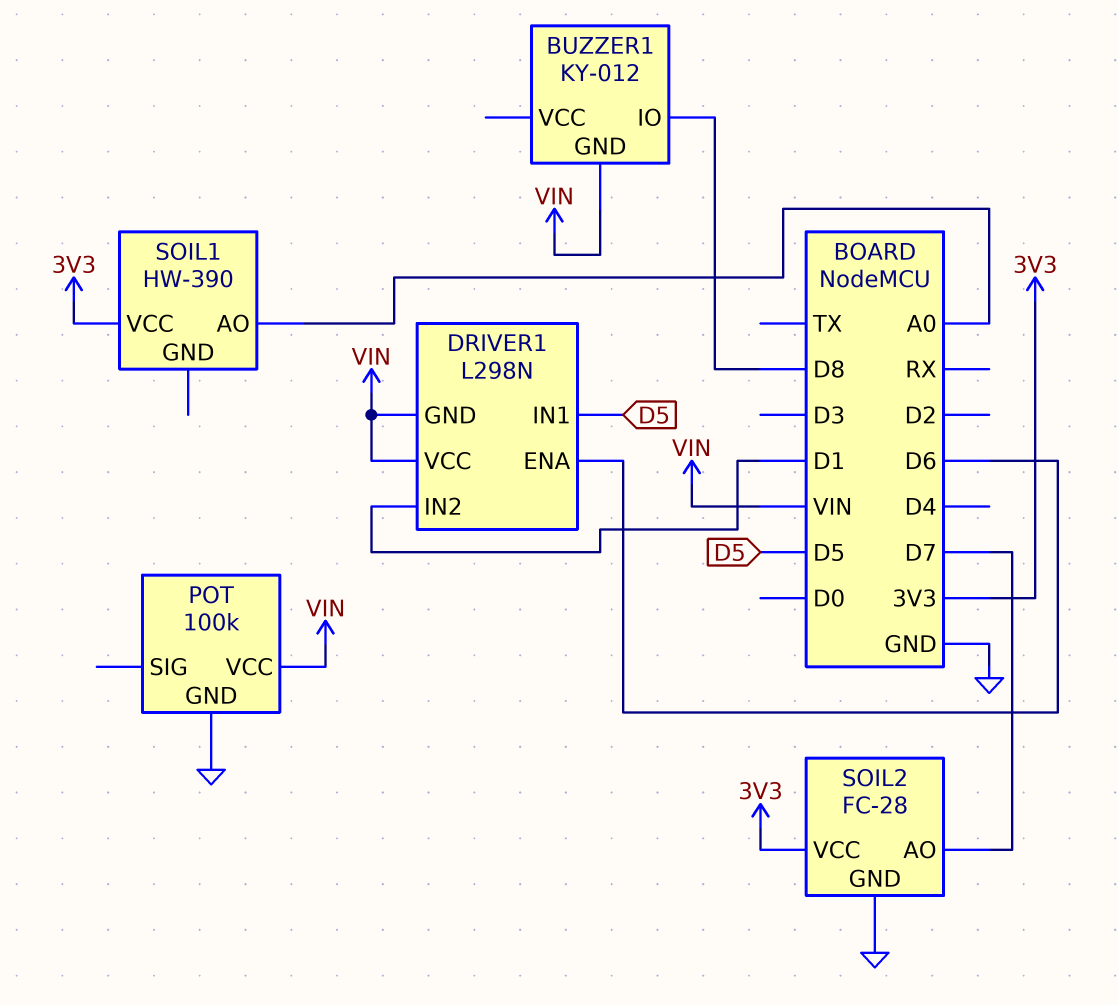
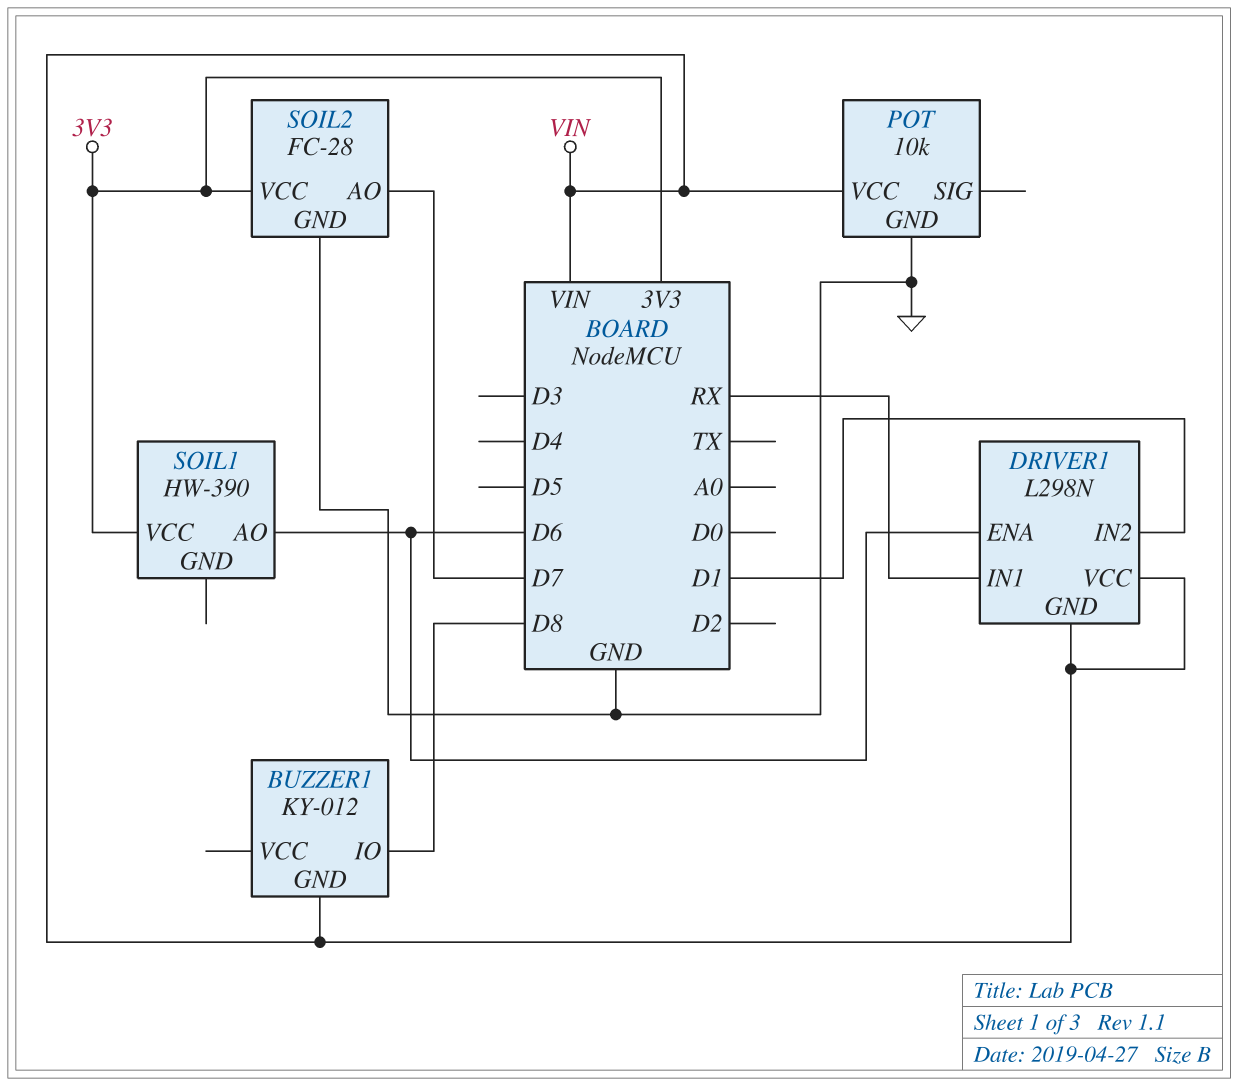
DRIVER1 pin IN1: D5 -> RX
POT: 100k -> 10k
SOIL1 pin AO: A0 -> D6

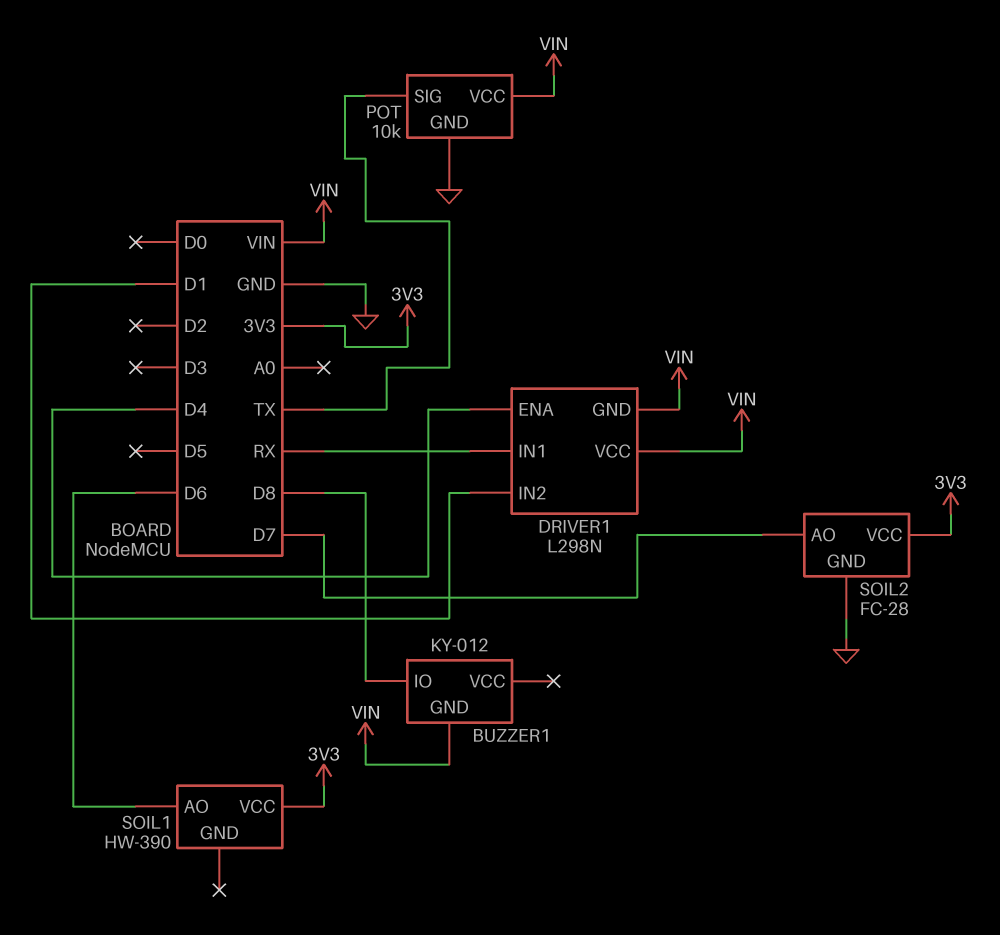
DRIVER1 pin ENA: D6 -> D4
POT pin SIG: none -> TX

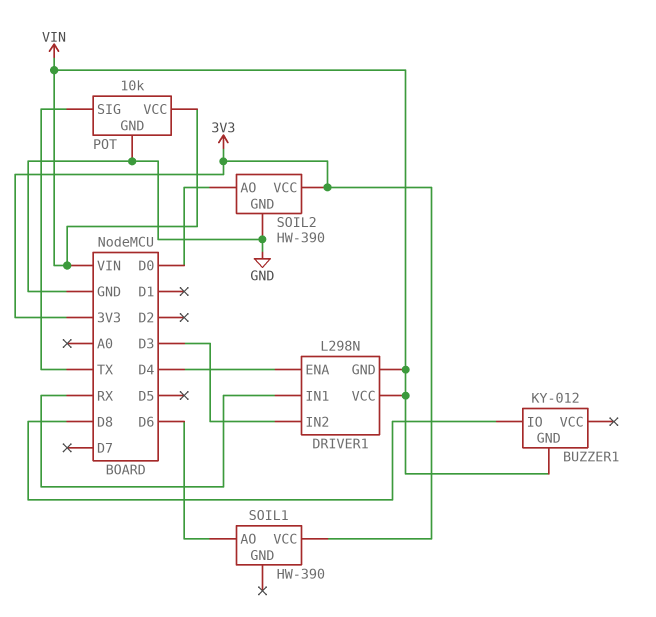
DRIVER1 pin IN2: D1 -> D3
SOIL2: FC-28 -> HW-390
SOIL2 pin AO: D7 -> D0

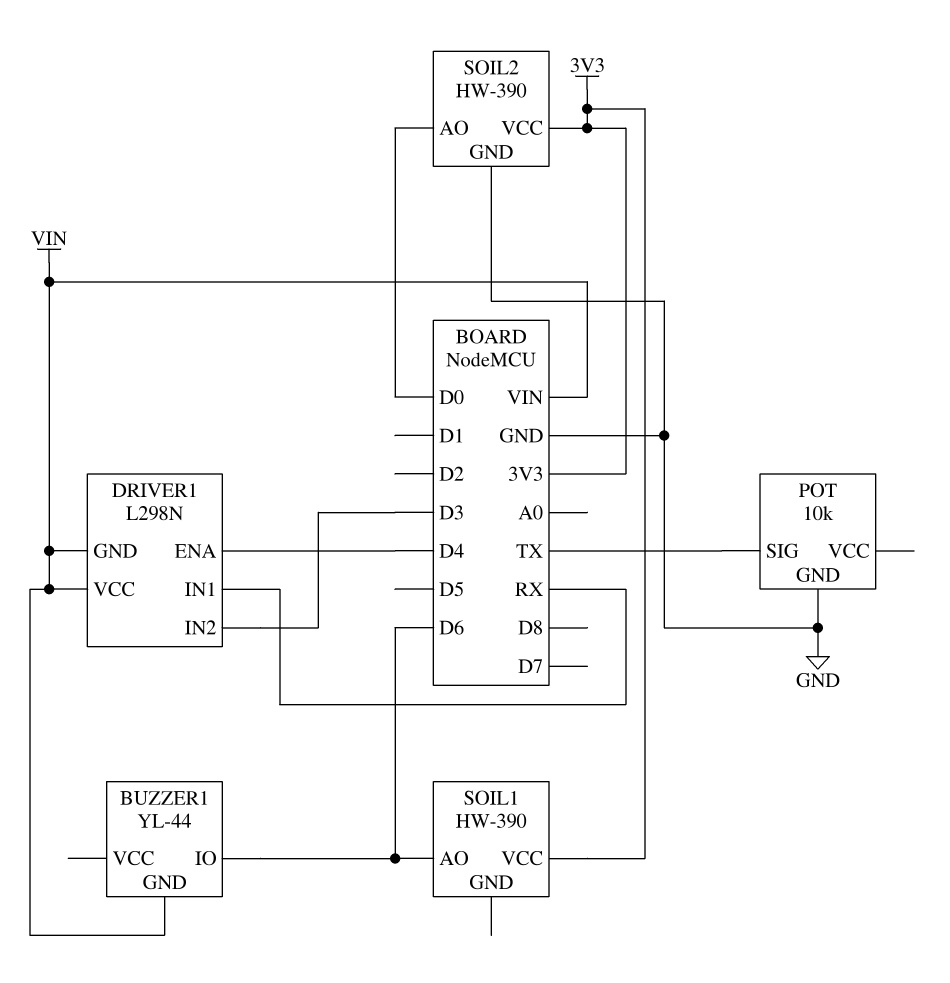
BUZZER1: KY-012 -> YL-44
BUZZER1 pin IO: D8 -> D6
POT pin VCC: VIN -> none

